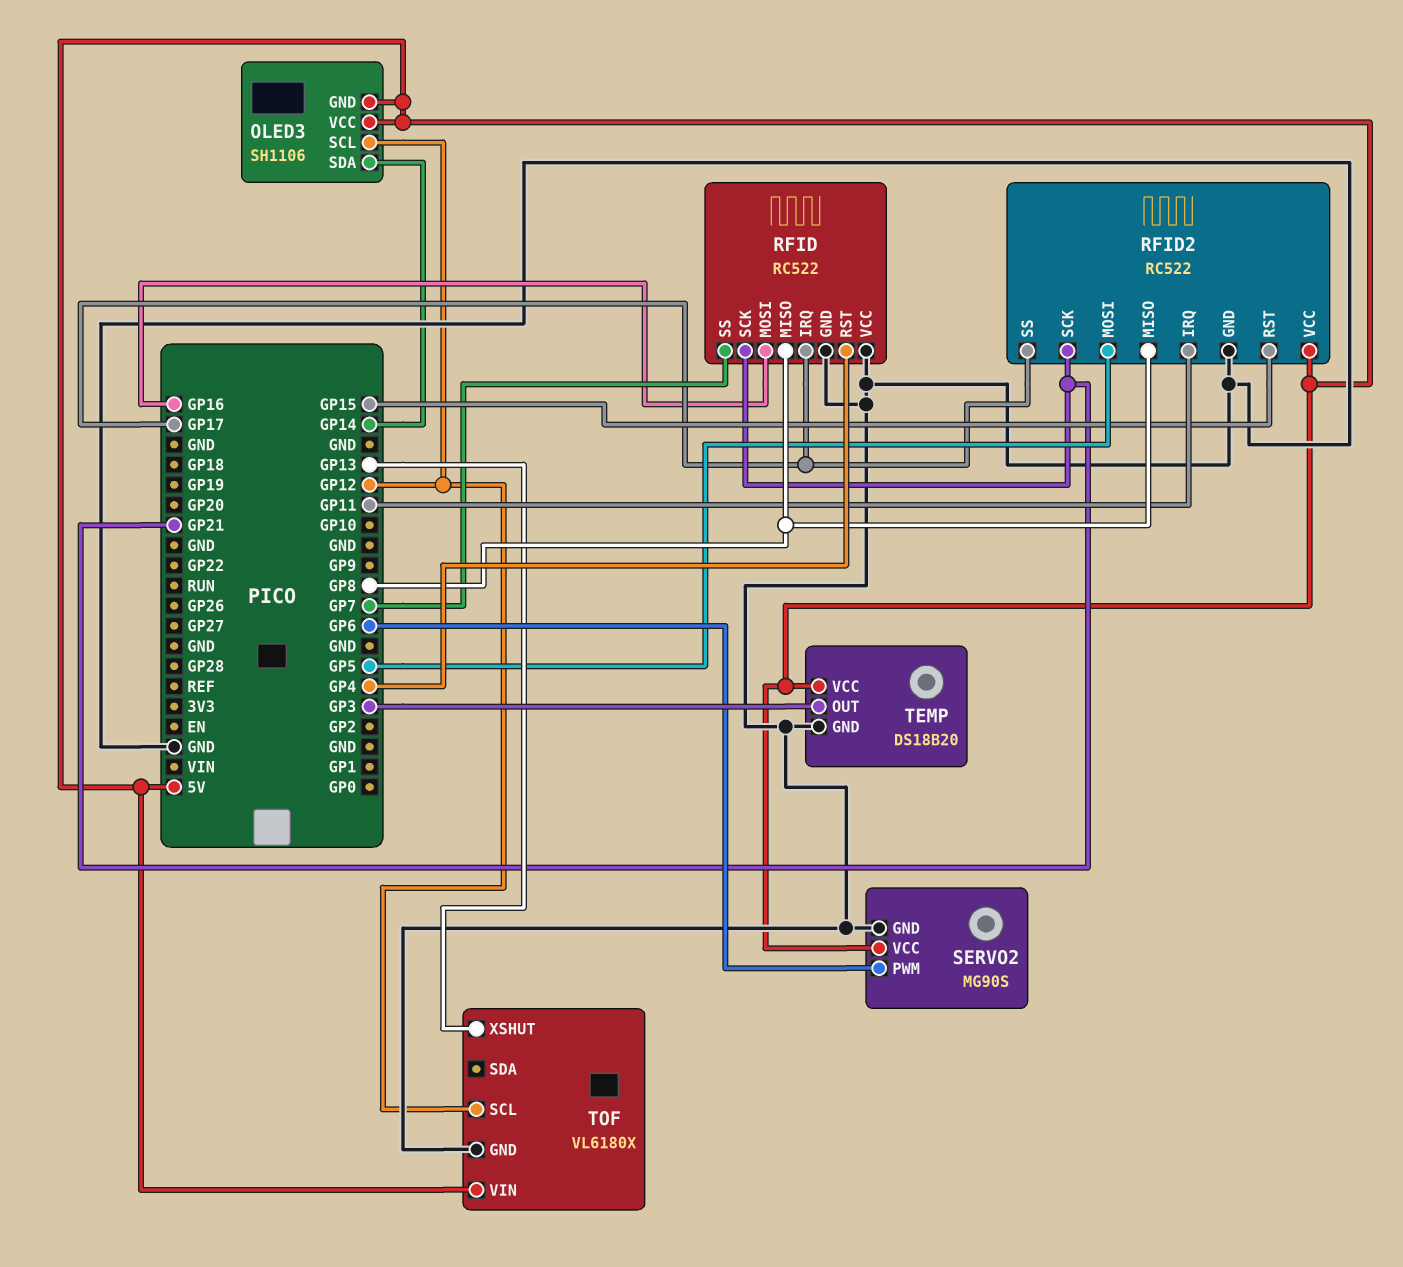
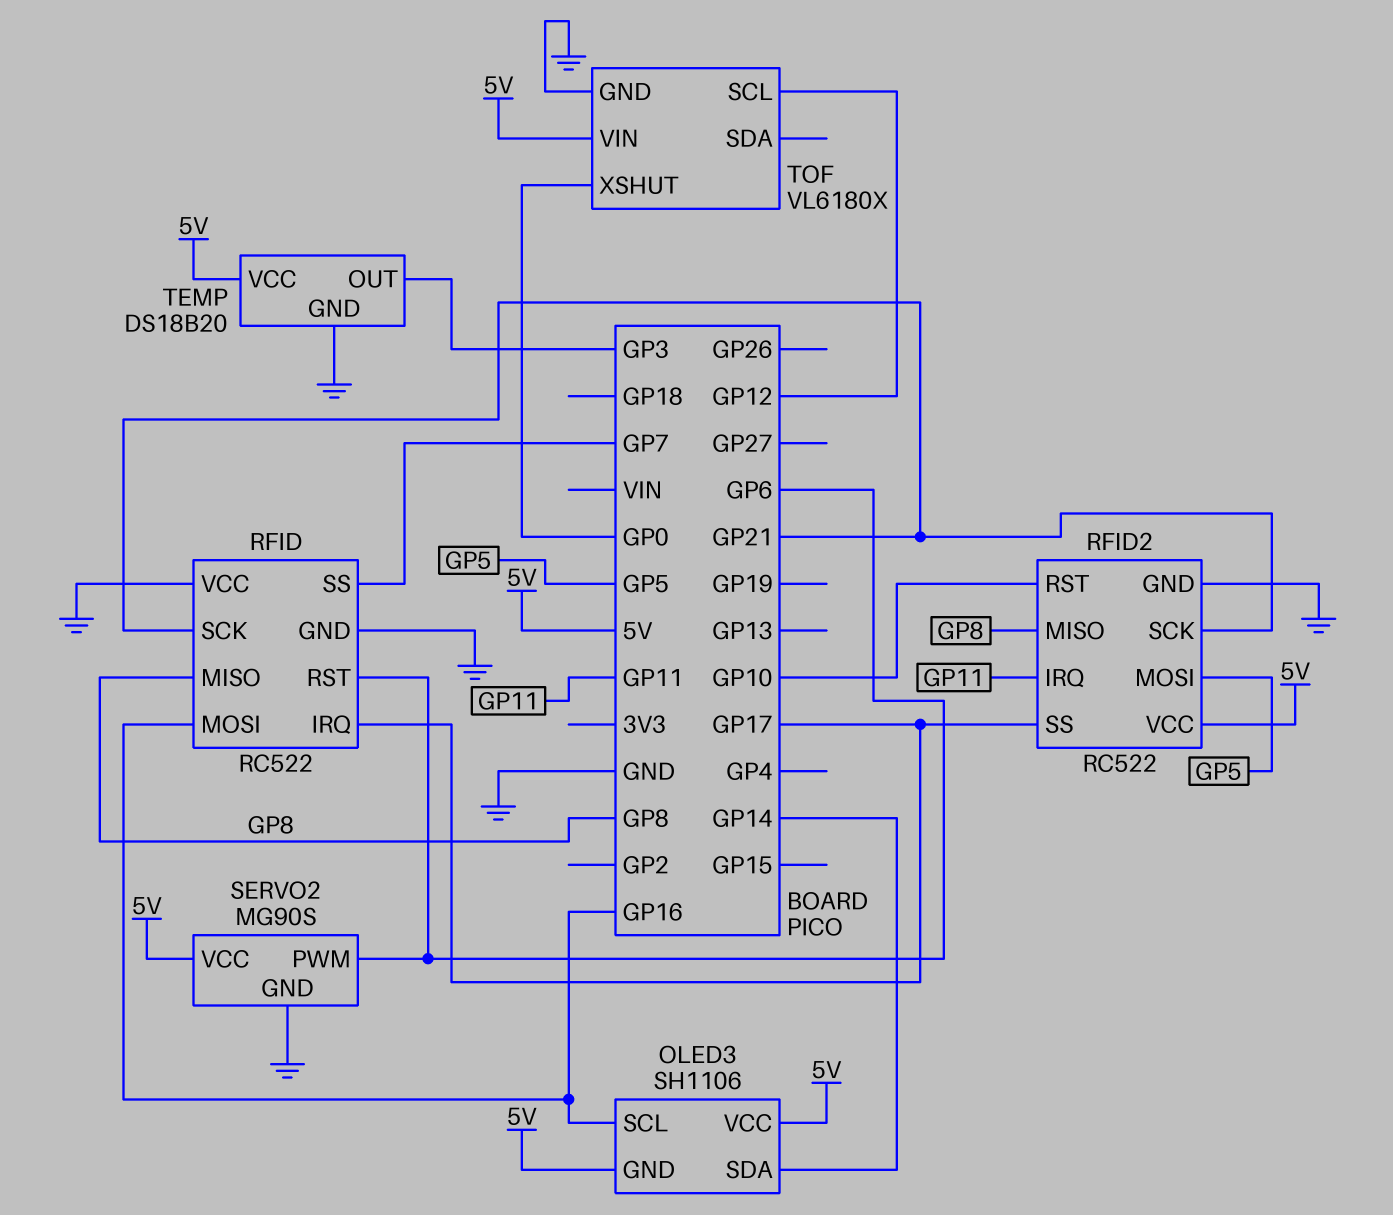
OLED3 pin SCL: GP12 -> GP16
RFID pin RST: GP4 -> GP6
RFID2 pin RST: GP15 -> GP10
TOF pin XSHUT: GP13 -> GP0

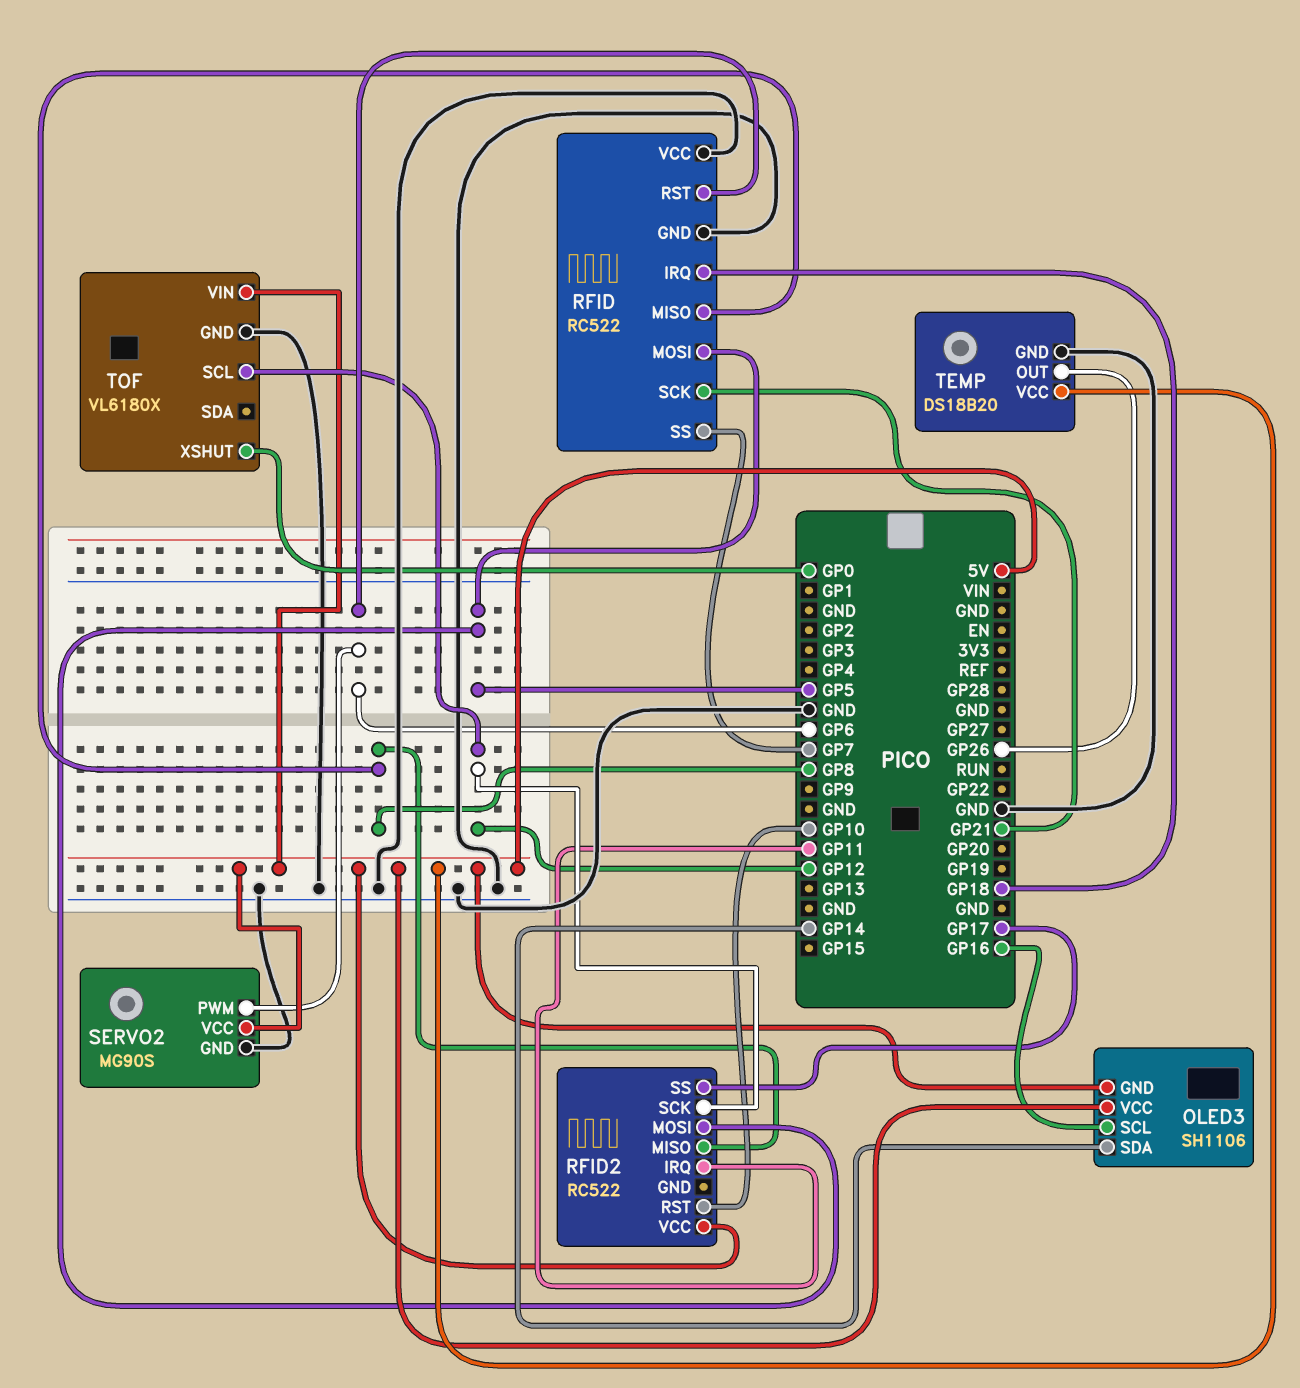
RFID pin IRQ: GP17 -> GP18
RFID pin MOSI: GP16 -> GP5
RFID2 pin GND: GND -> none
RFID2 pin SCK: GP21 -> GP12
TEMP pin OUT: GP3 -> GP26

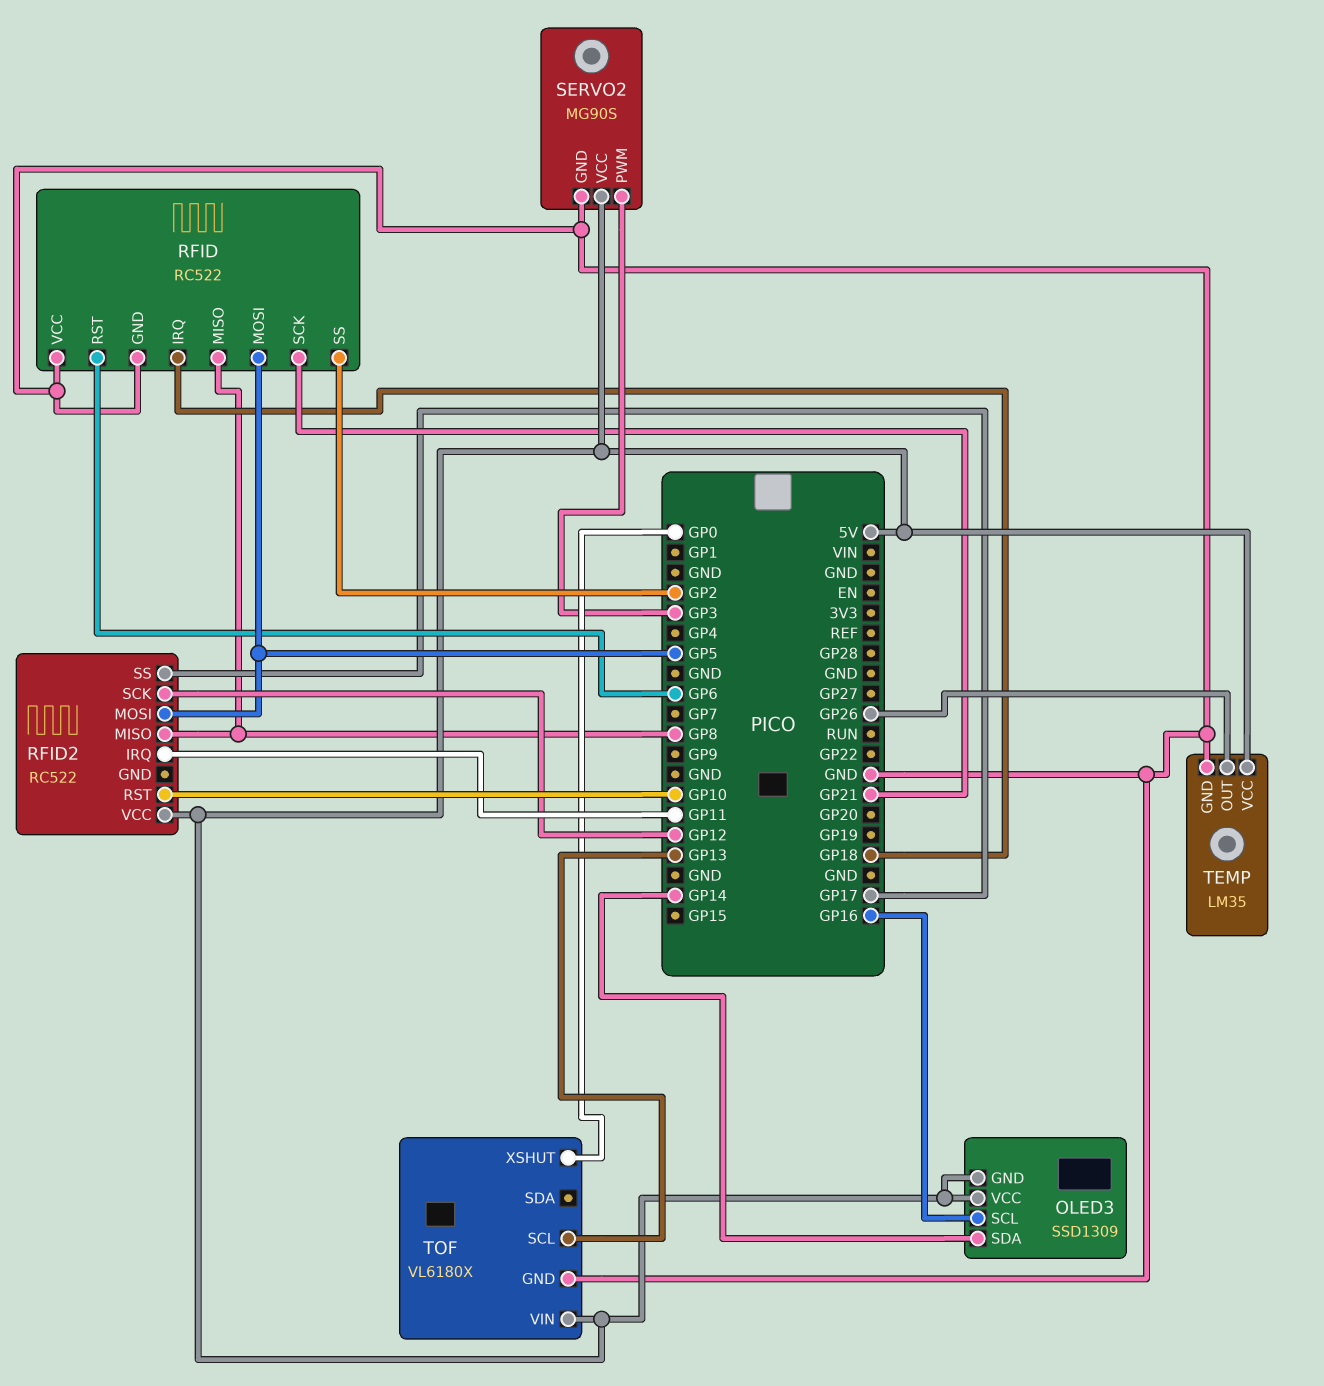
OLED3: SH1106 -> SSD1309
RFID pin SS: GP7 -> GP2
SERVO2 pin PWM: GP6 -> GP3
TEMP: DS18B20 -> LM35
TOF pin SCL: GP12 -> GP13

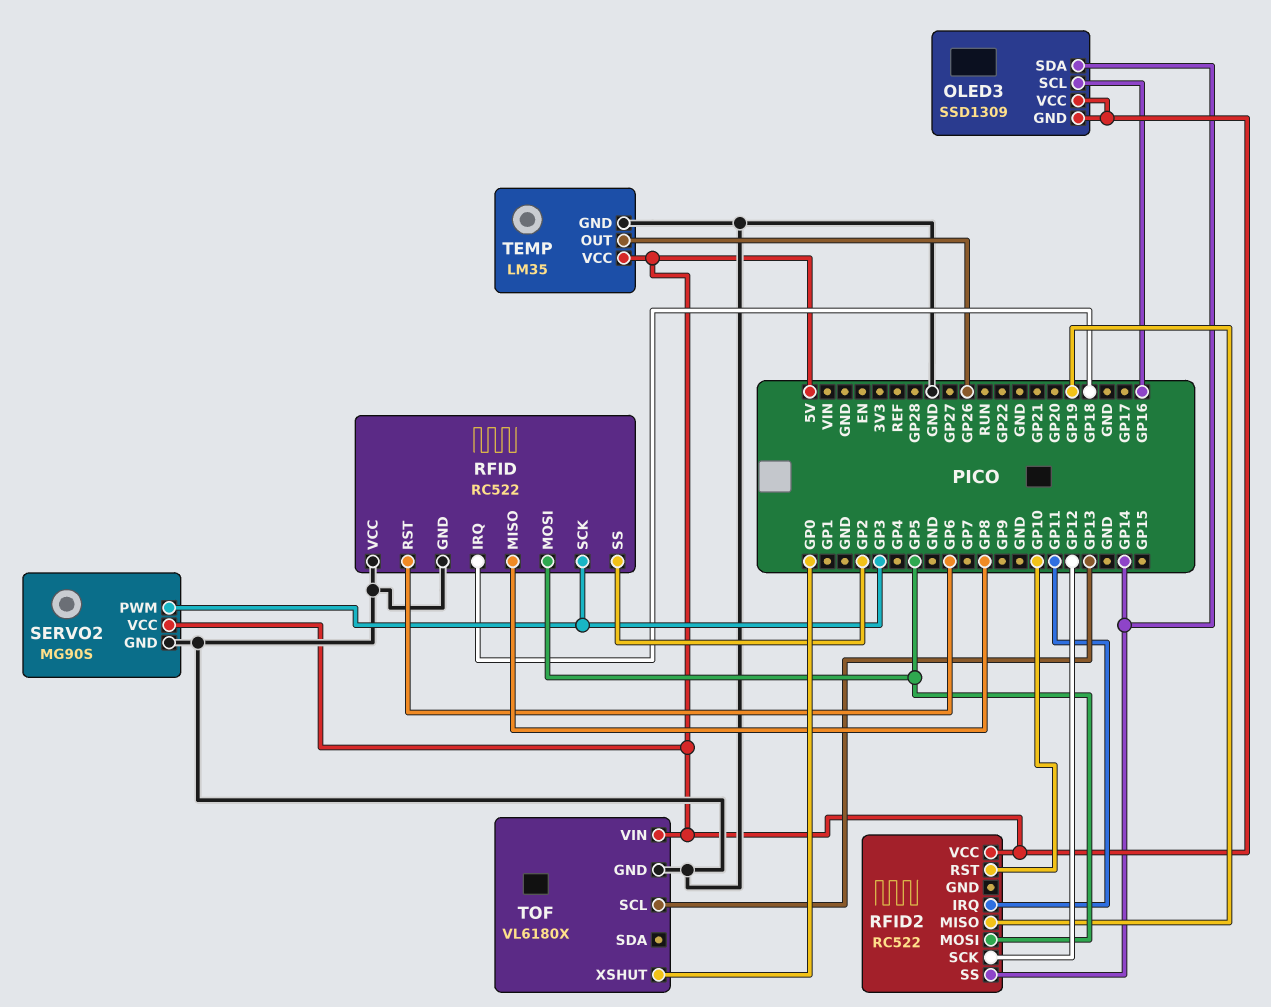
RFID pin SCK: GP21 -> GP3
RFID2 pin MISO: GP8 -> GP19
RFID2 pin SS: GP17 -> GP14

